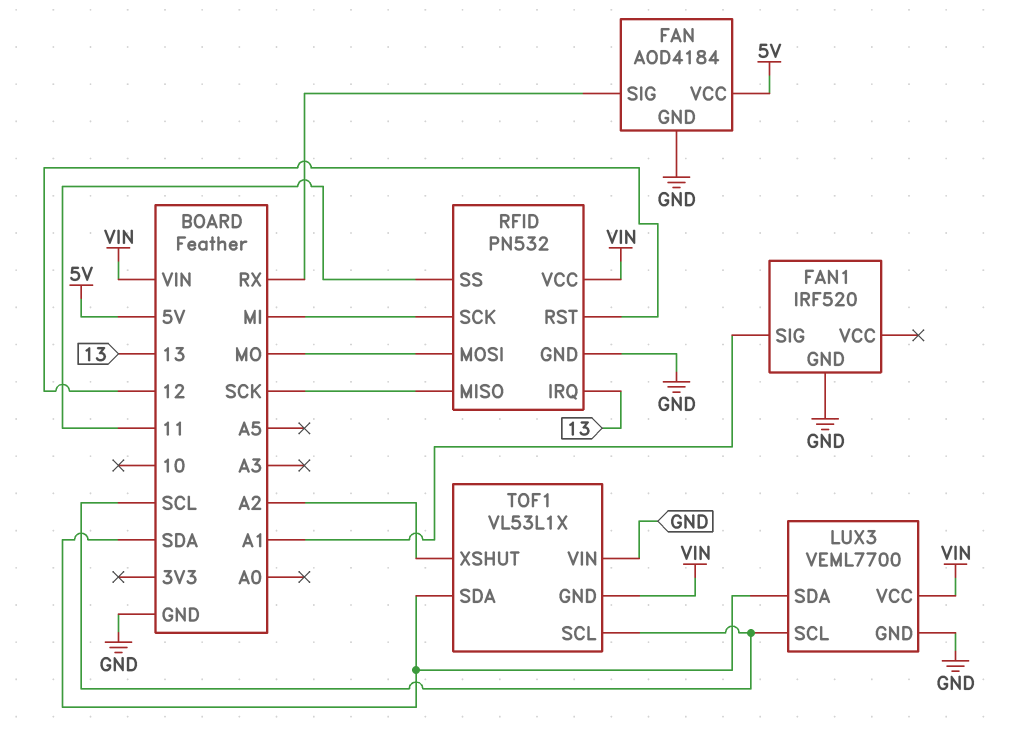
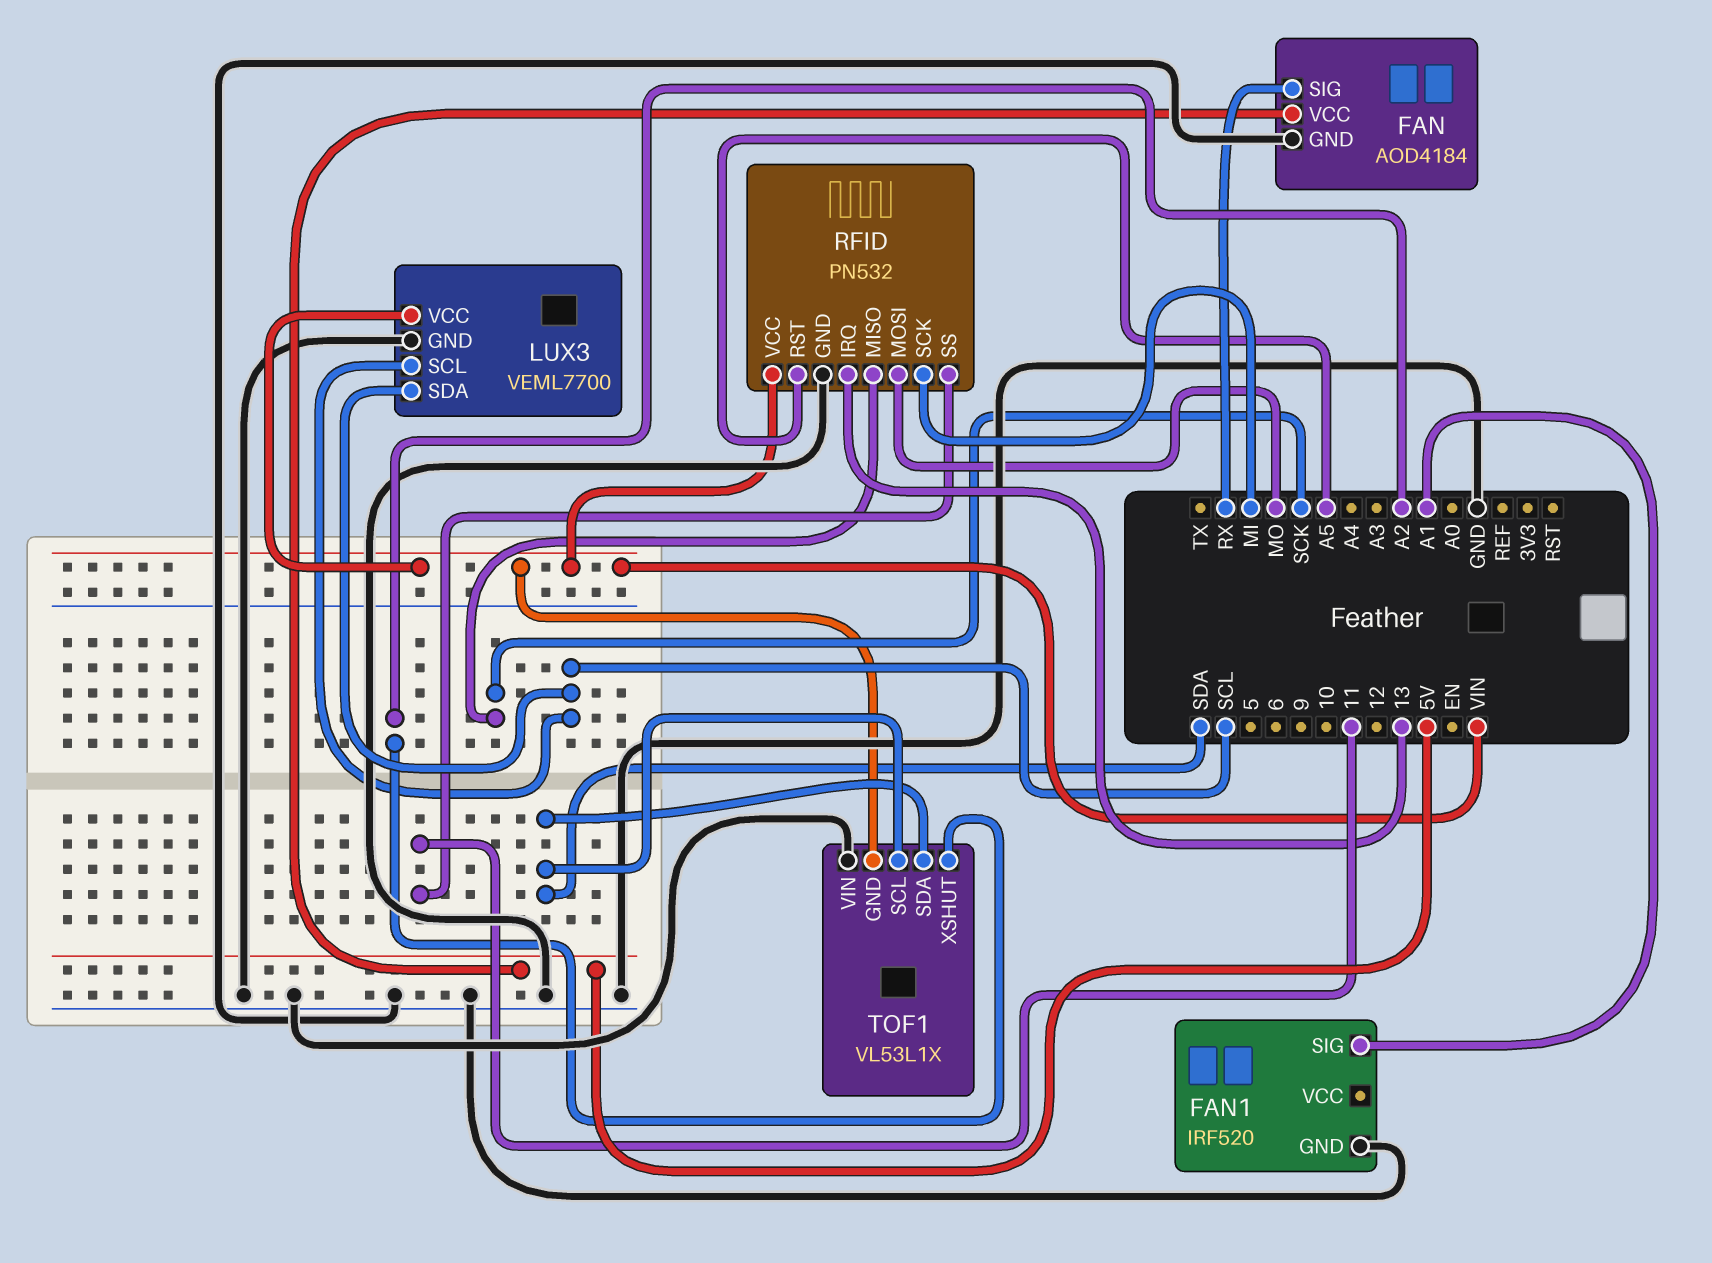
LUX3 pin SDA: SDA -> SCL
RFID pin RST: 12 -> A5
TOF1 pin SCL: SCL -> SDA

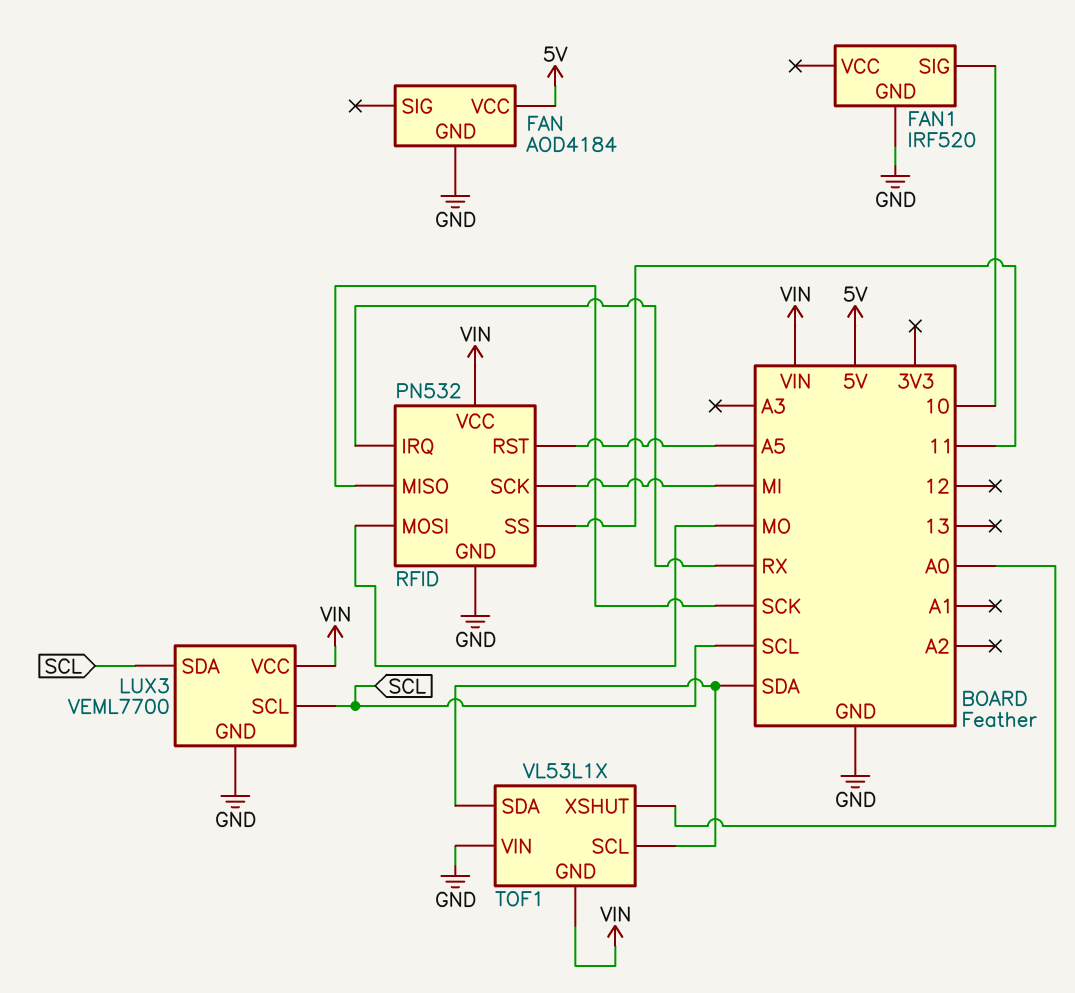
FAN pin SIG: RX -> none
FAN1 pin SIG: A1 -> 10
RFID pin IRQ: 13 -> RX
TOF1 pin XSHUT: A2 -> A0

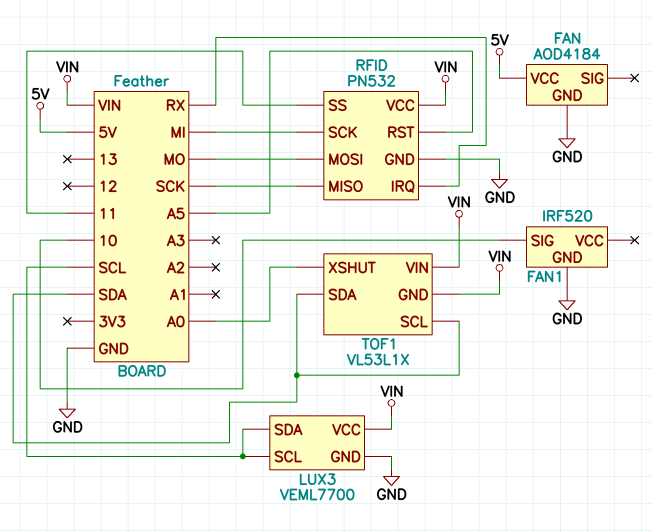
TOF1 pin VIN: GND -> VIN

